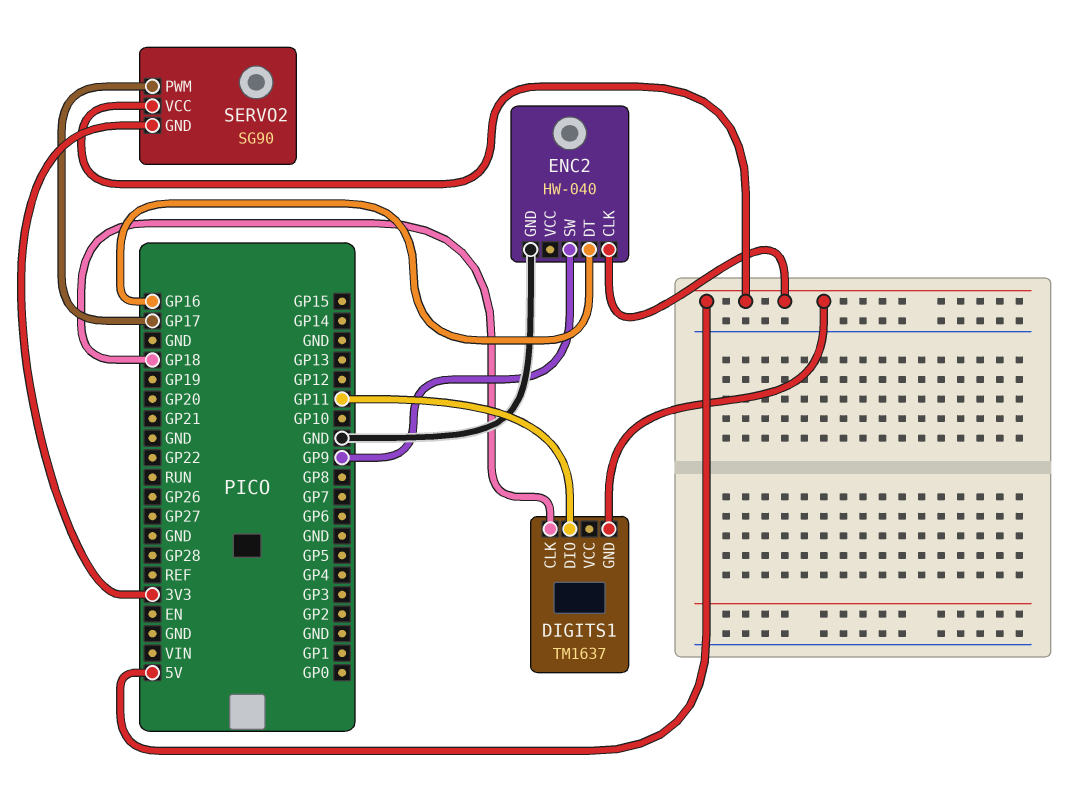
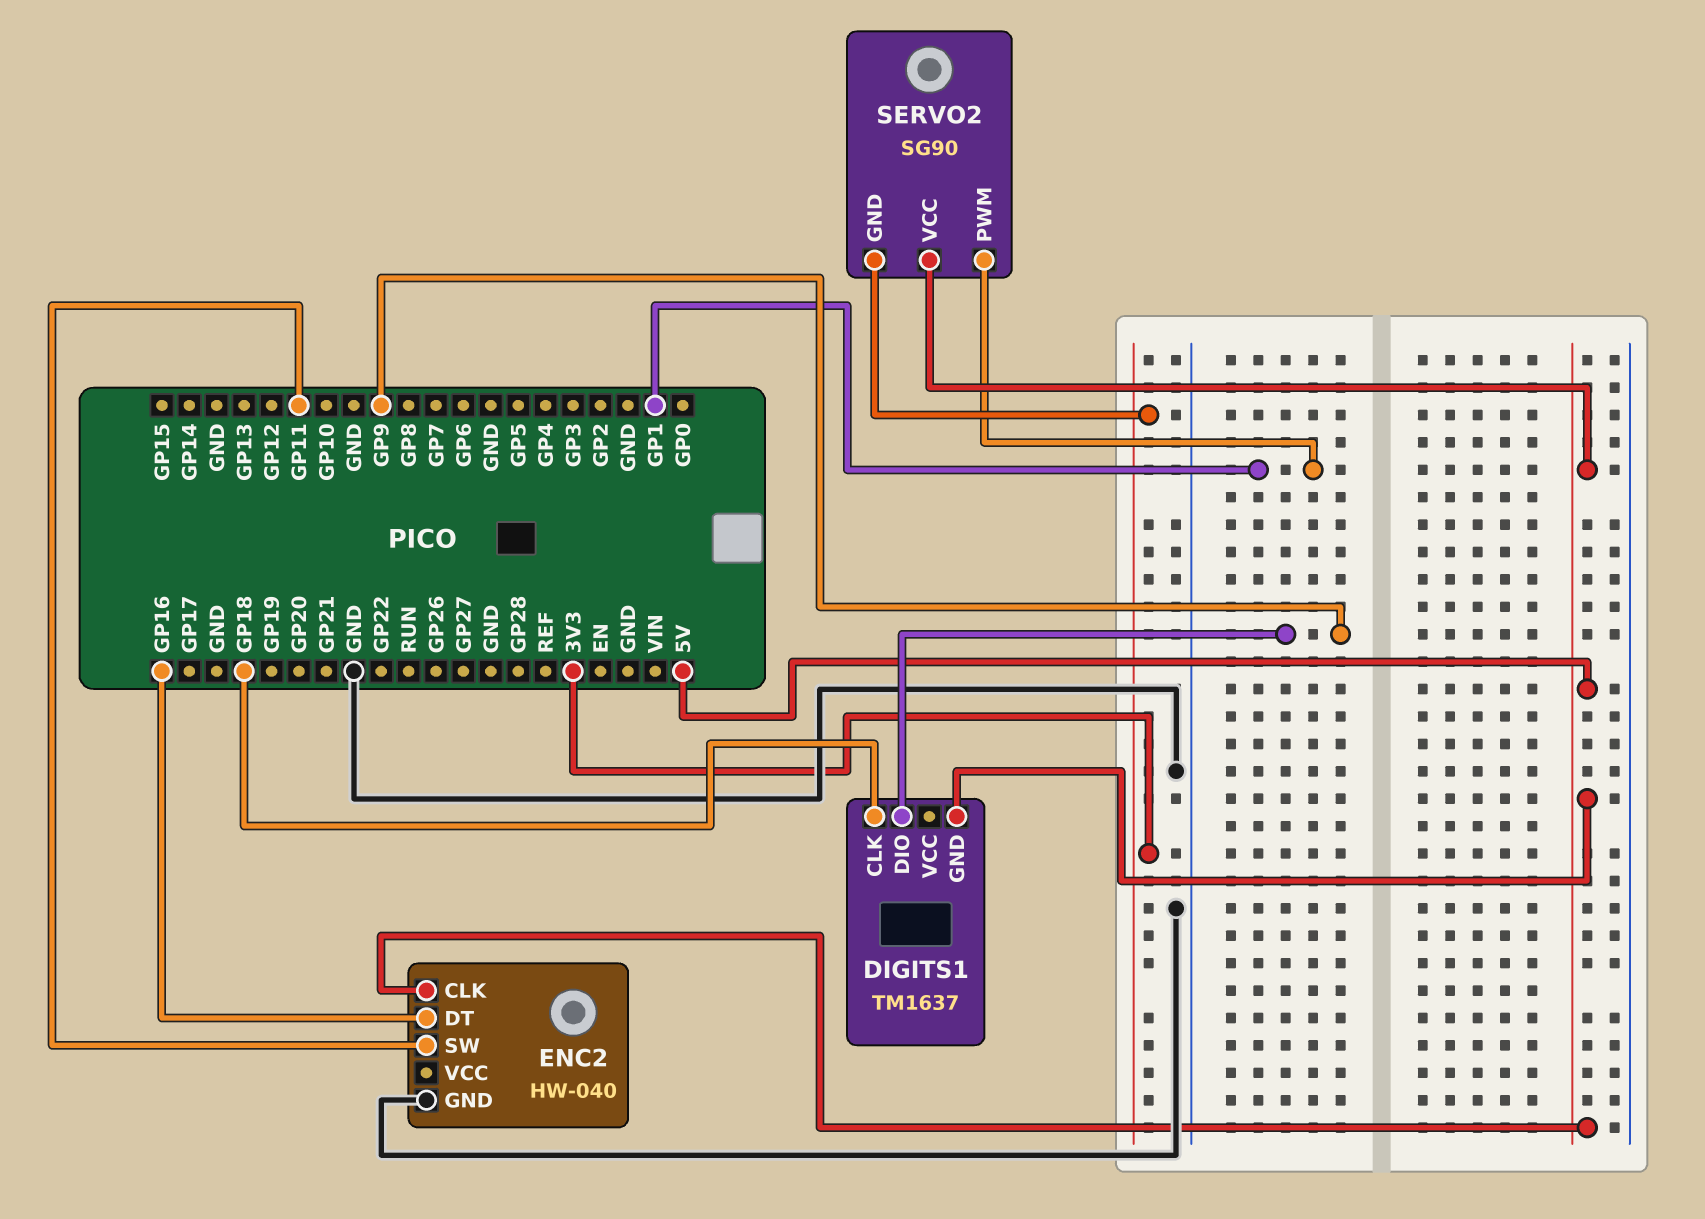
DIGITS1 pin DIO: GP11 -> GP9
ENC2 pin SW: GP9 -> GP11
SERVO2 pin PWM: GP17 -> GP1

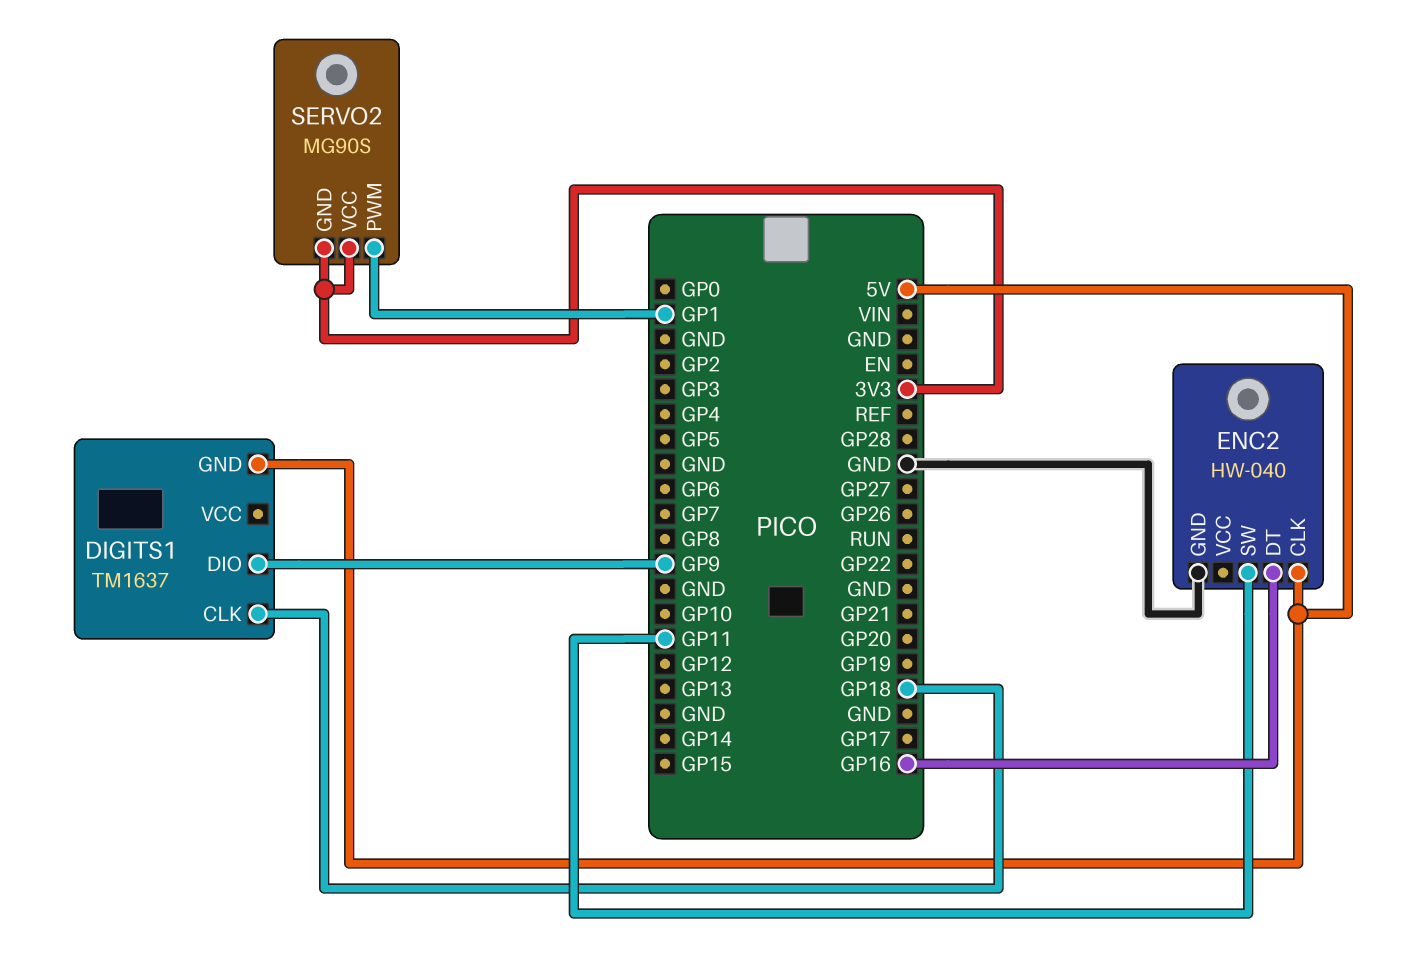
SERVO2: SG90 -> MG90S
SERVO2 pin VCC: 5V -> 3V3

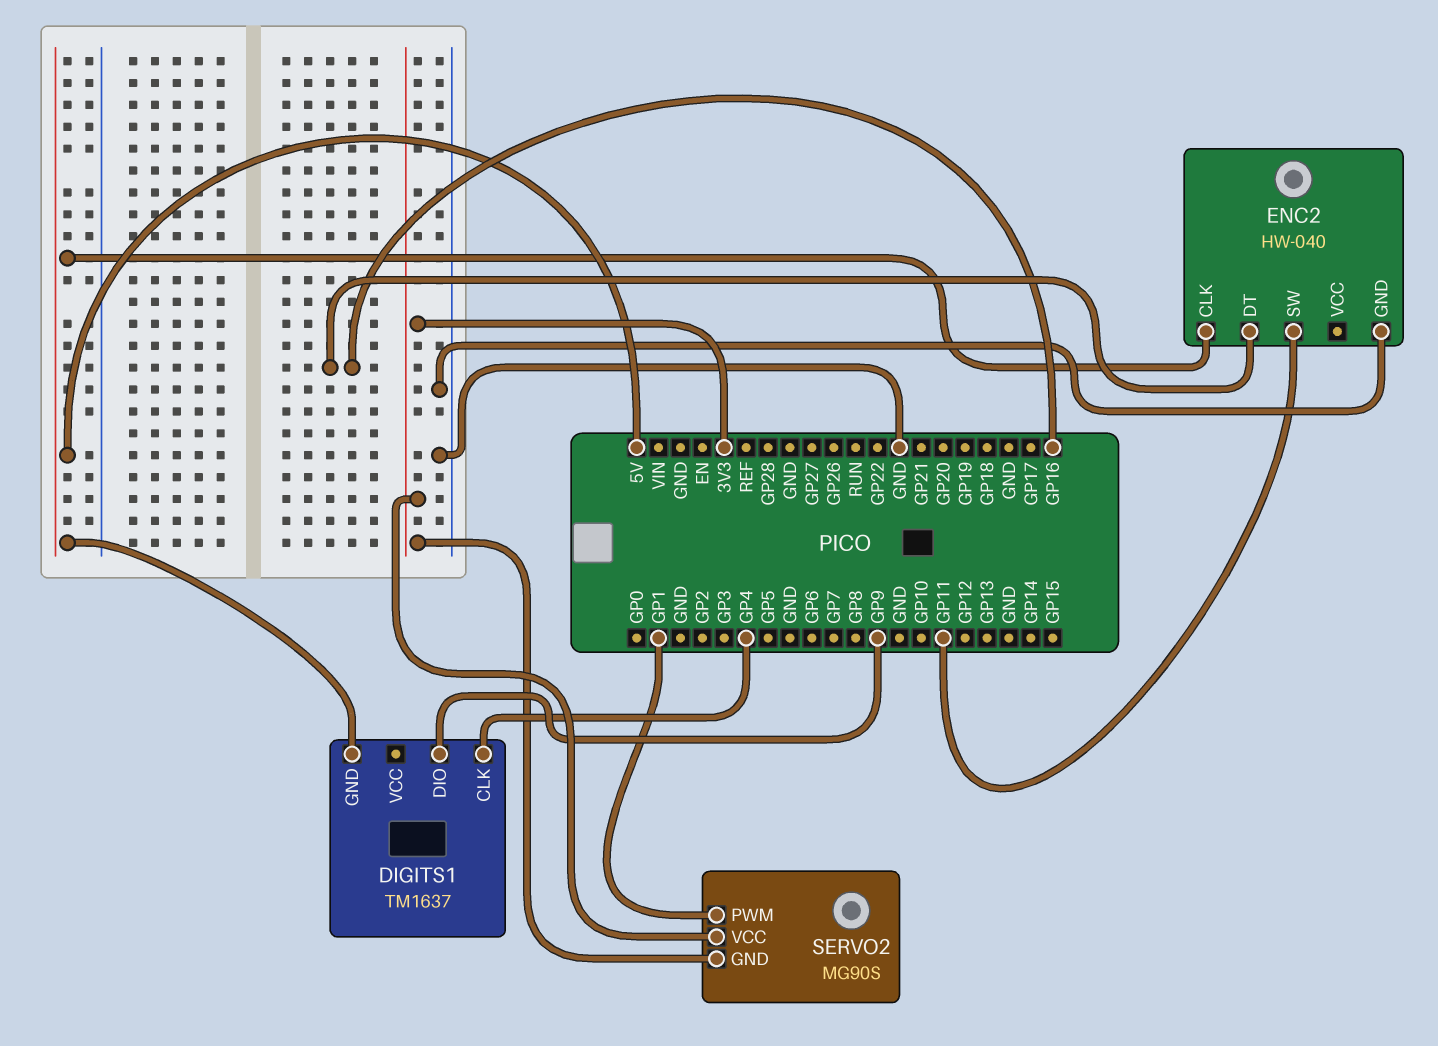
DIGITS1 pin CLK: GP18 -> GP4

